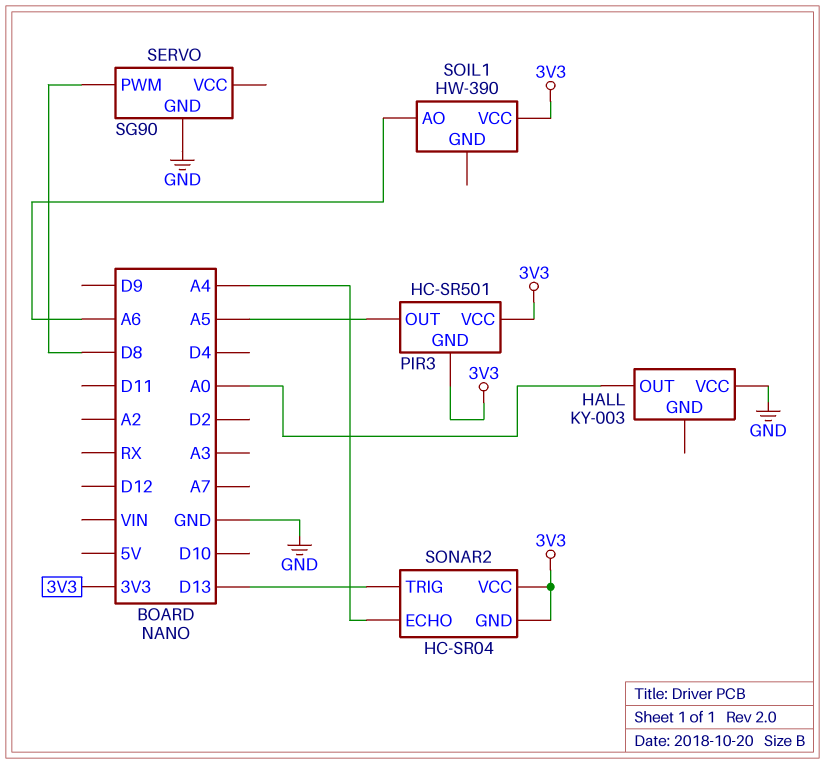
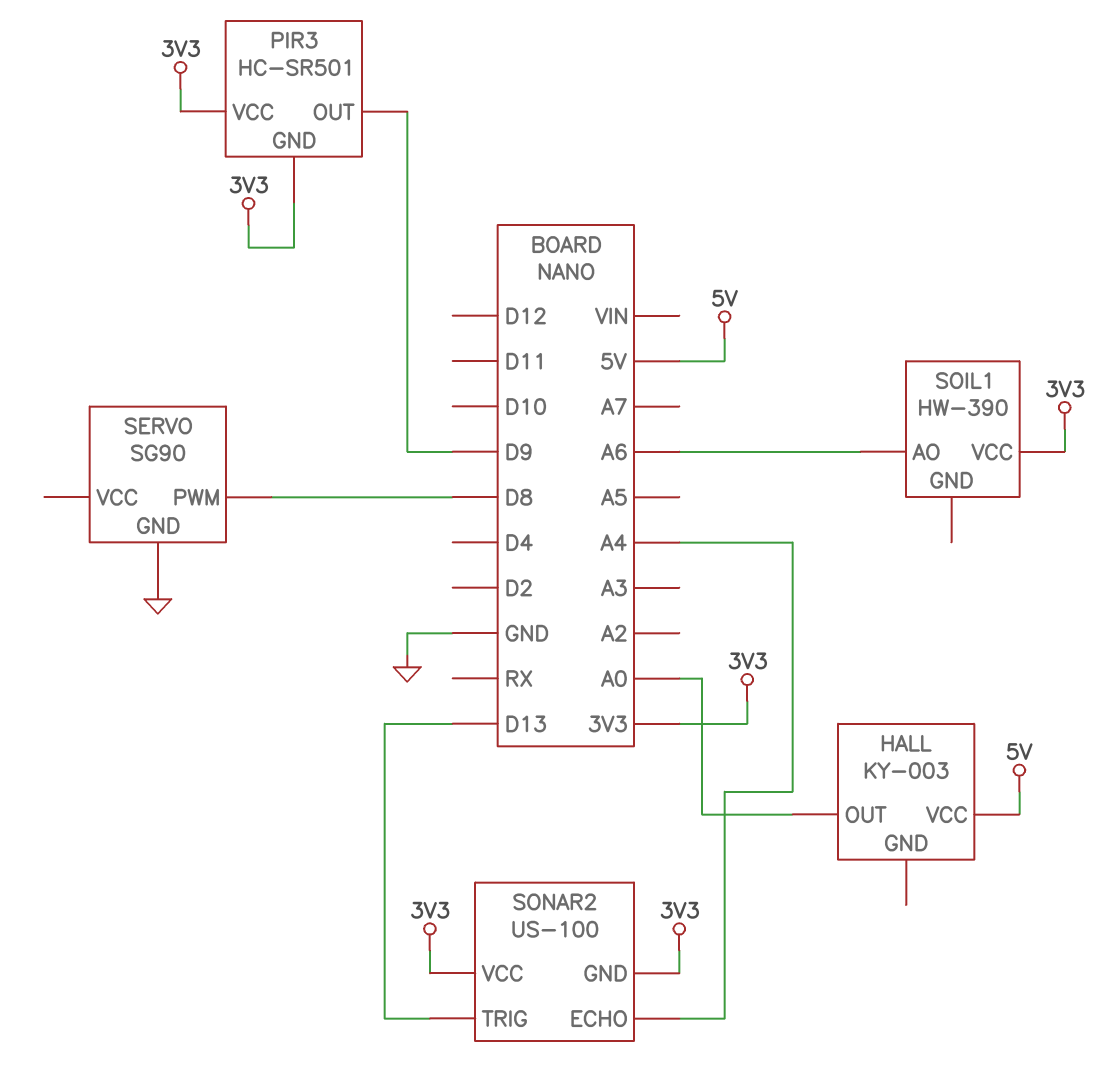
HALL pin VCC: GND -> 5V
PIR3 pin OUT: A5 -> D9
SONAR2: HC-SR04 -> US-100

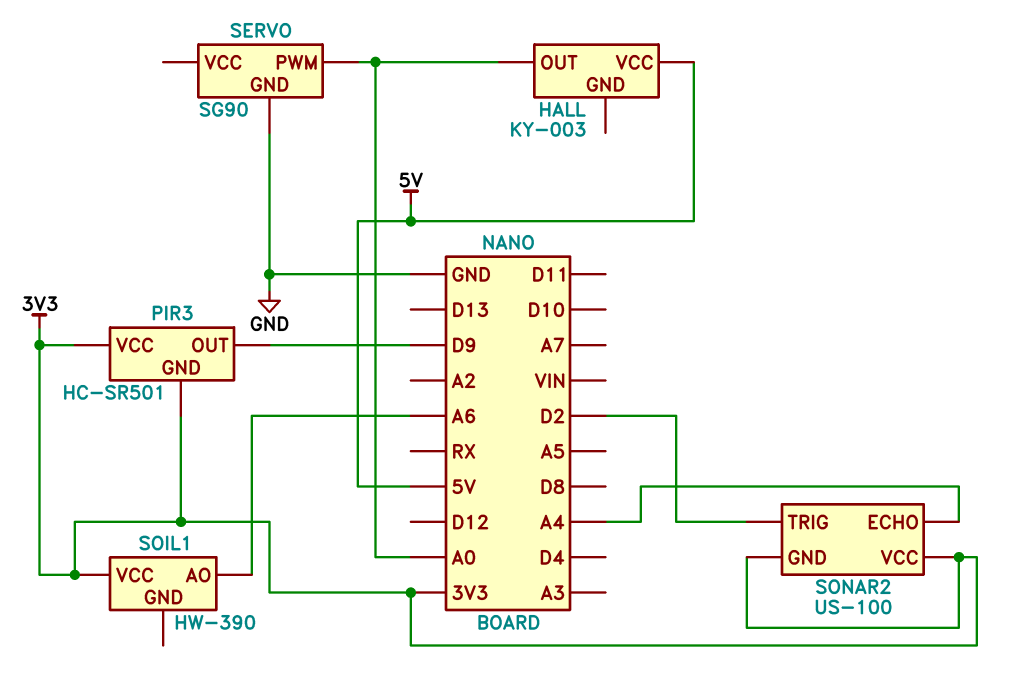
SERVO pin PWM: D8 -> A0
SONAR2 pin TRIG: D13 -> D2

